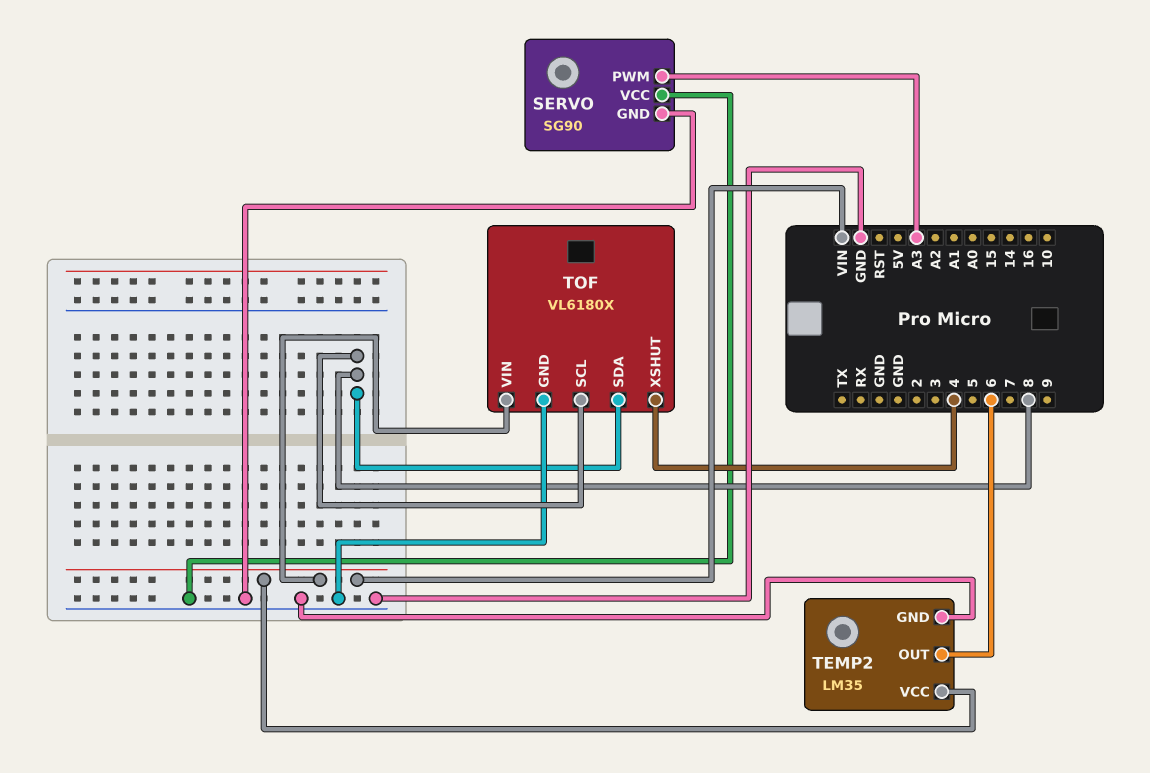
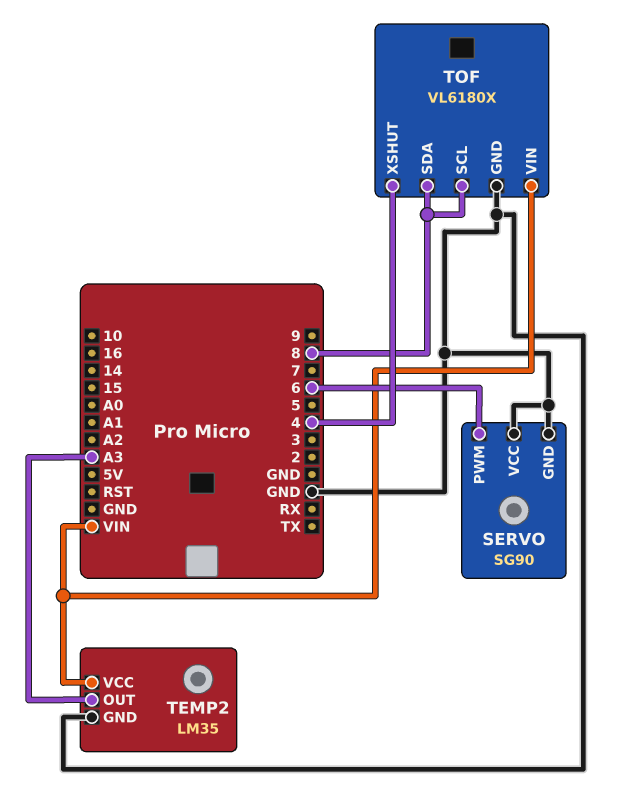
SERVO pin PWM: A3 -> 6
TEMP2 pin OUT: 6 -> A3

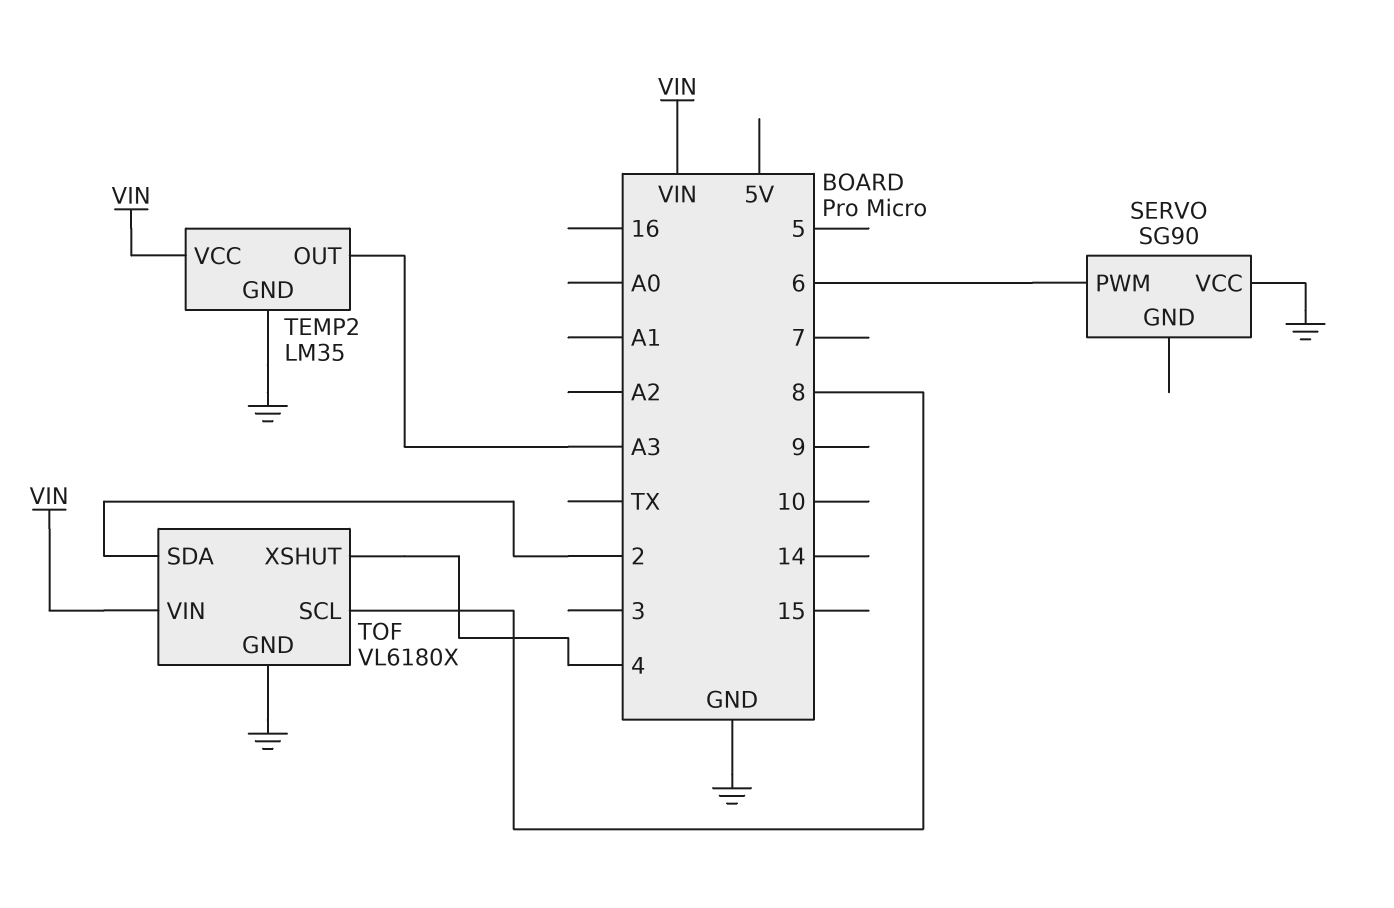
SERVO pin GND: GND -> none
TOF pin SDA: 8 -> 2

